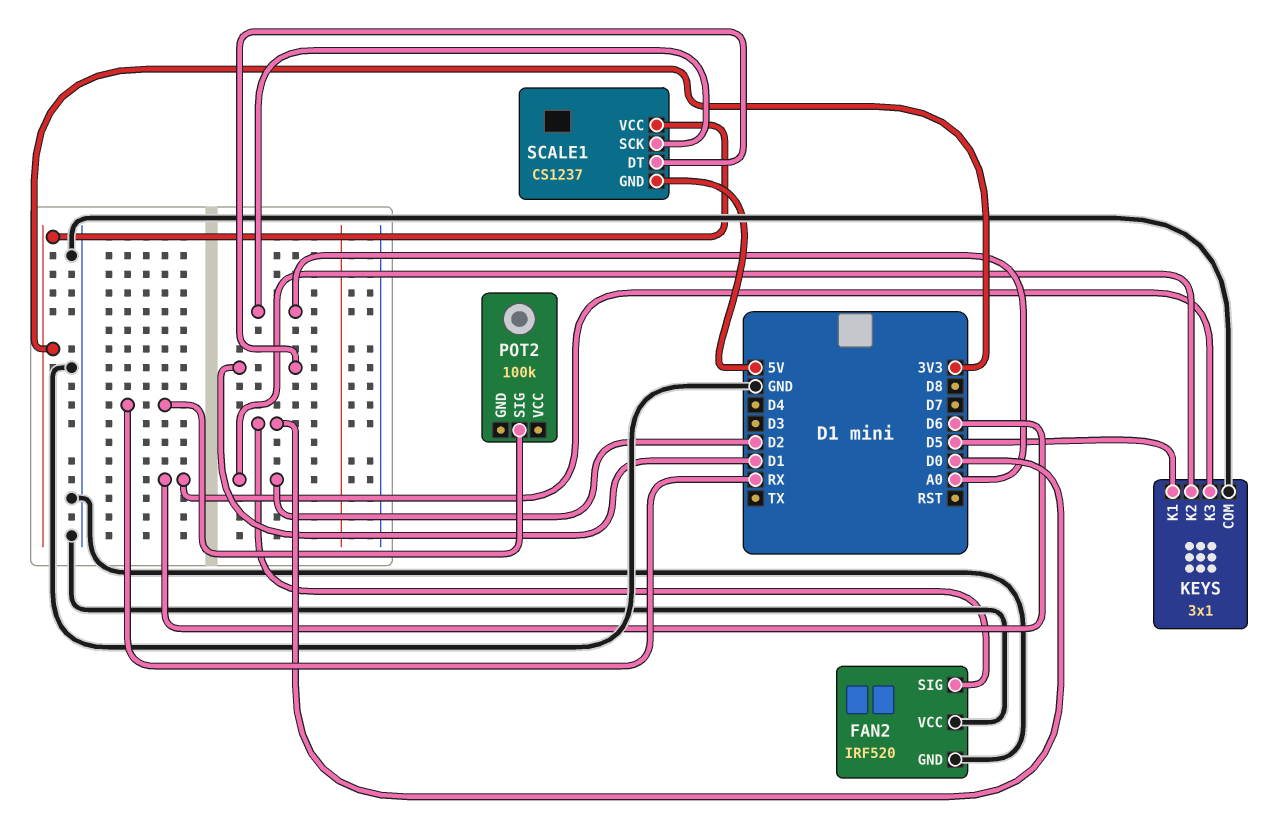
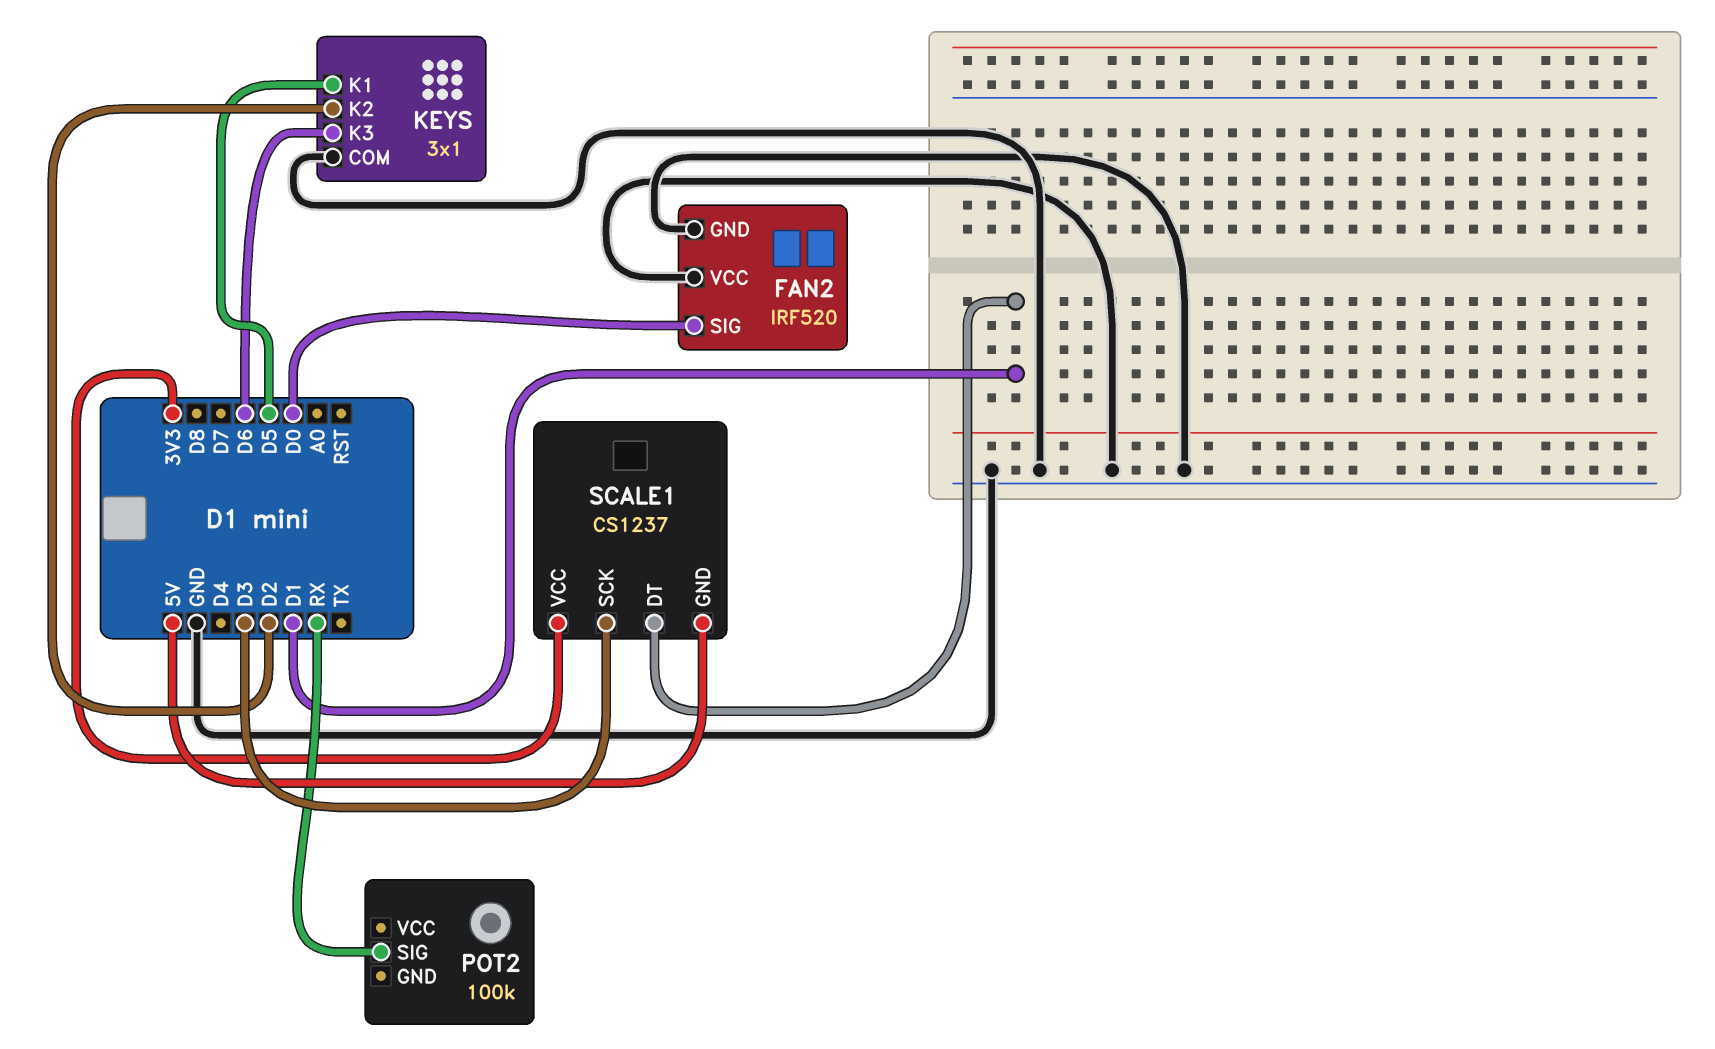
SCALE1 pin SCK: A0 -> D3

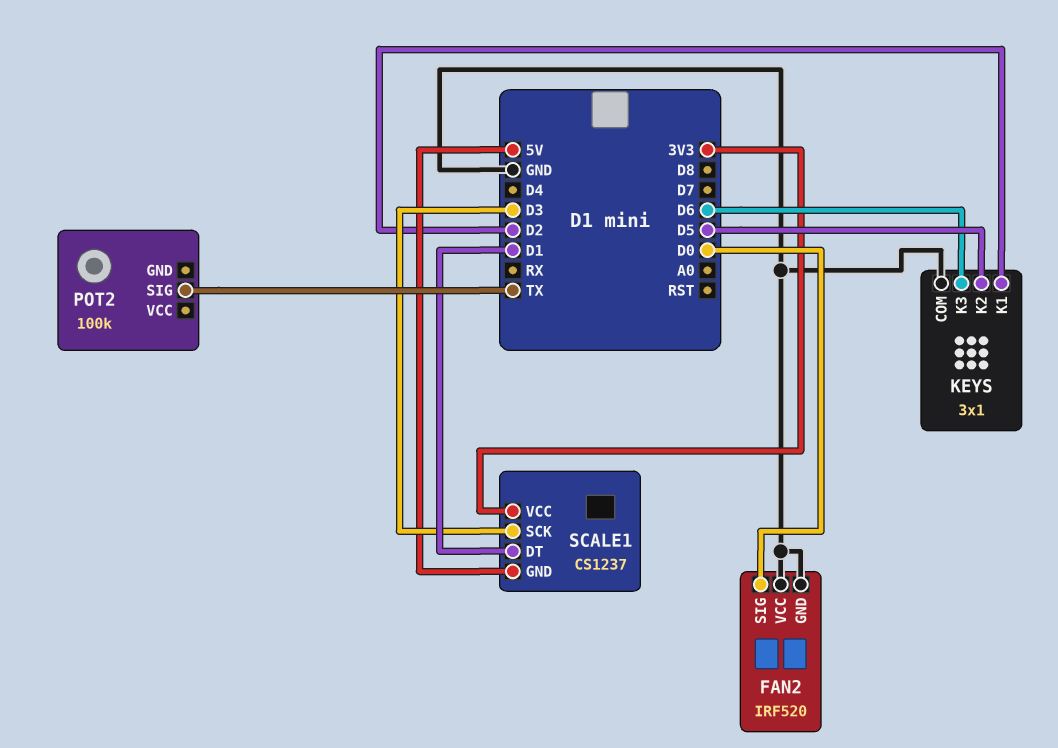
KEYS pin K1: D5 -> D2
KEYS pin K2: D2 -> D5
POT2 pin SIG: RX -> TX

